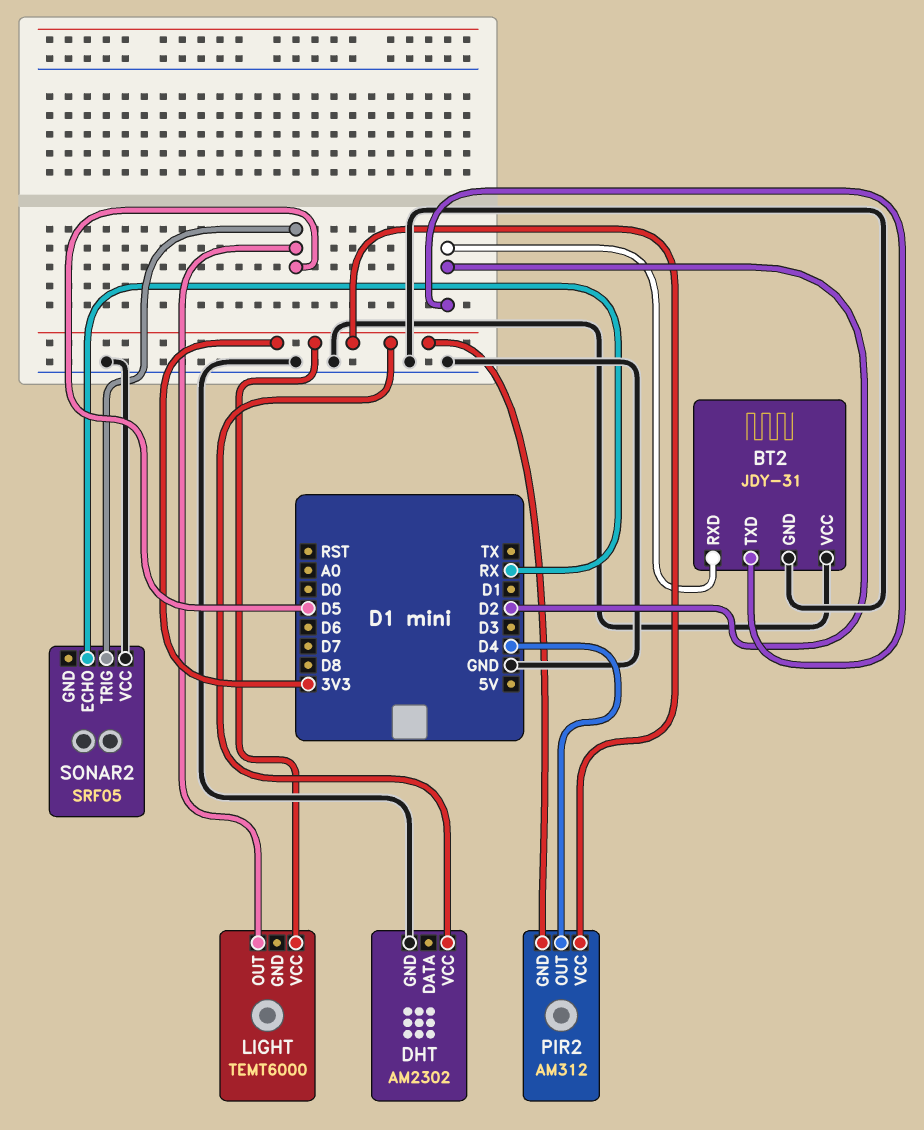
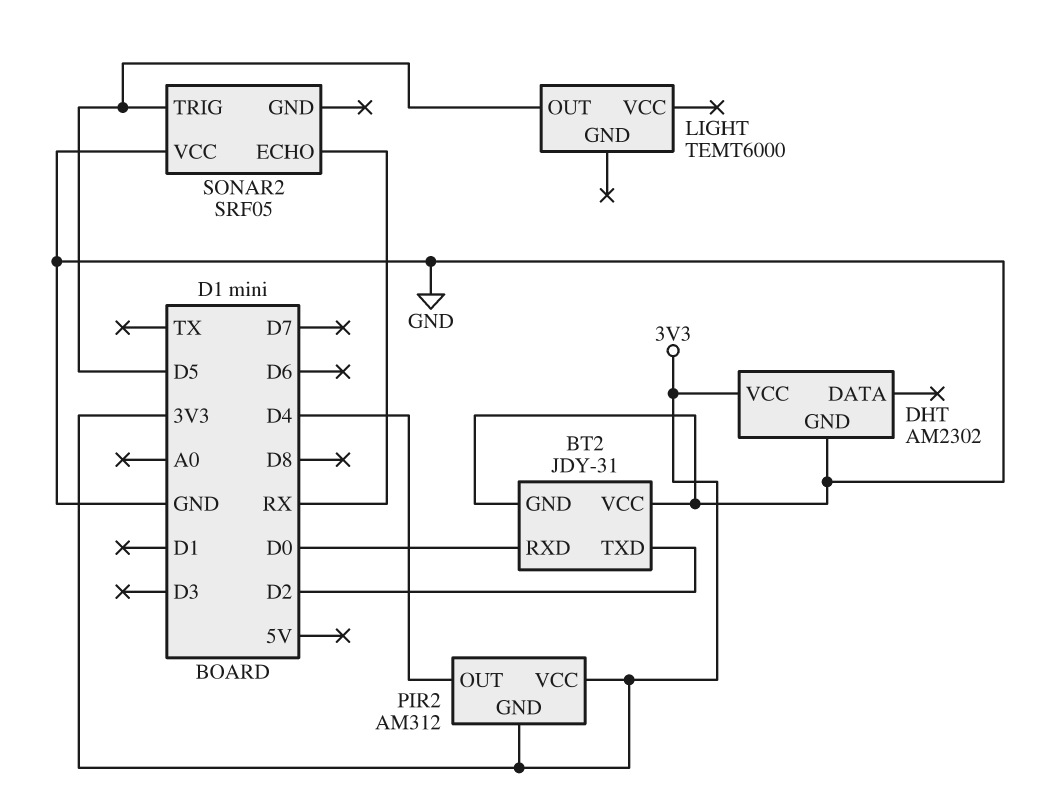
BT2 pin RXD: D2 -> D0
LIGHT pin VCC: 3V3 -> none

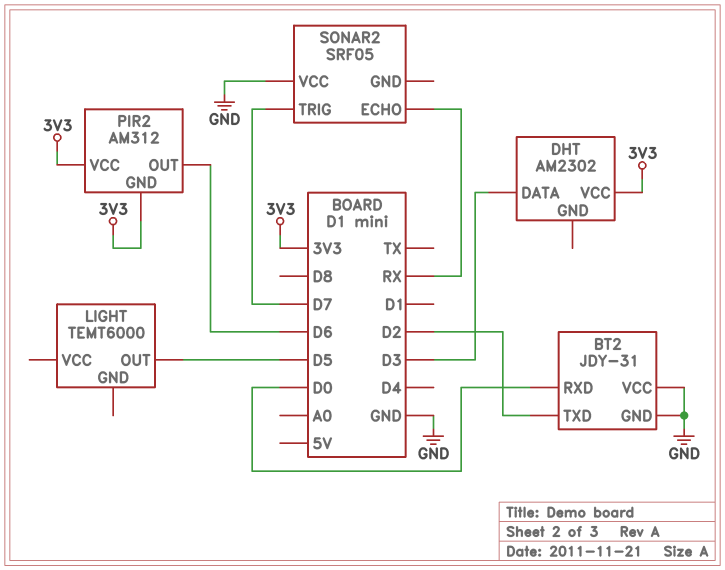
DHT pin DATA: none -> D3
DHT pin GND: GND -> none
PIR2 pin OUT: D4 -> D6
SONAR2 pin TRIG: D5 -> D7

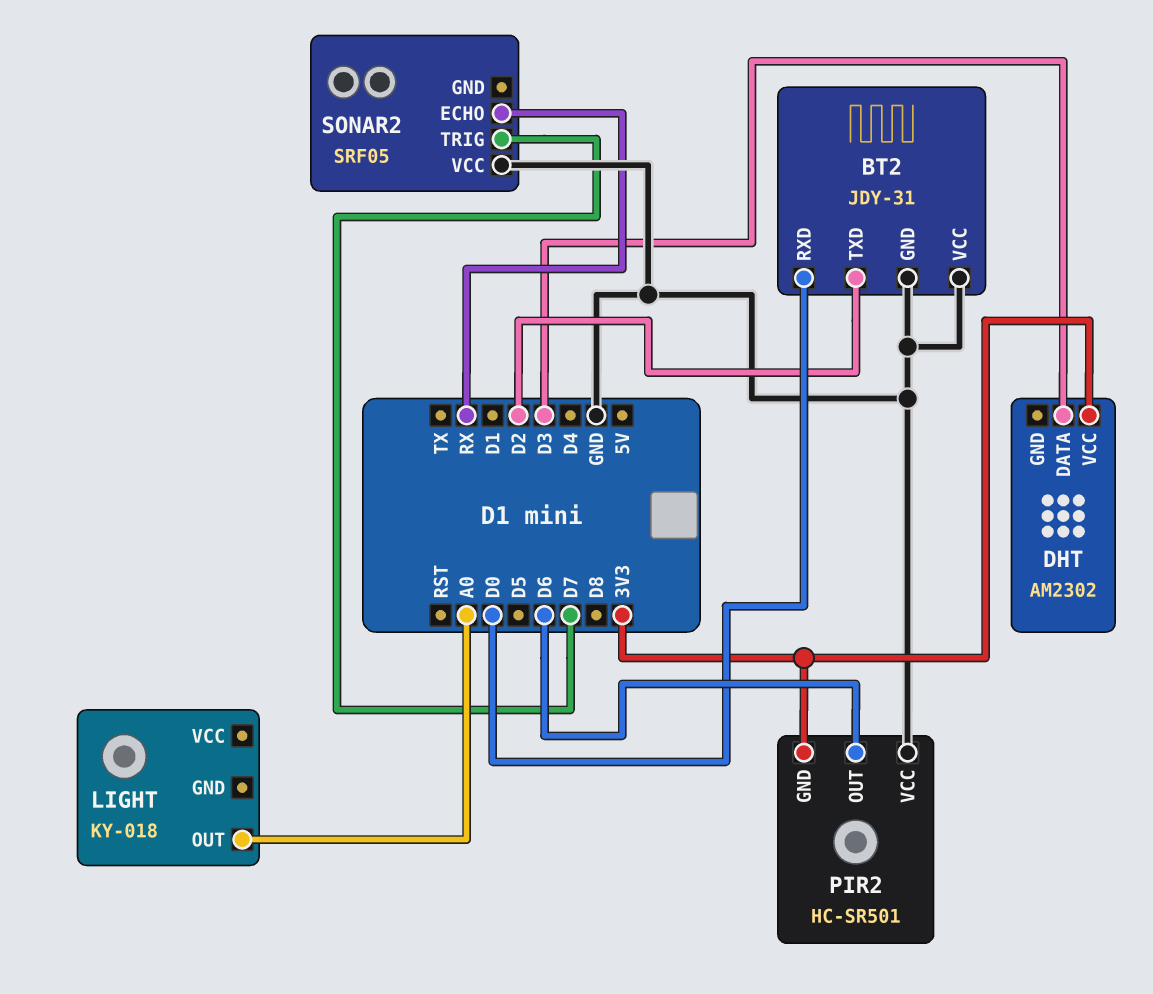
LIGHT: TEMT6000 -> KY-018
LIGHT pin OUT: D5 -> A0
PIR2: AM312 -> HC-SR501
PIR2 pin VCC: 3V3 -> GND

